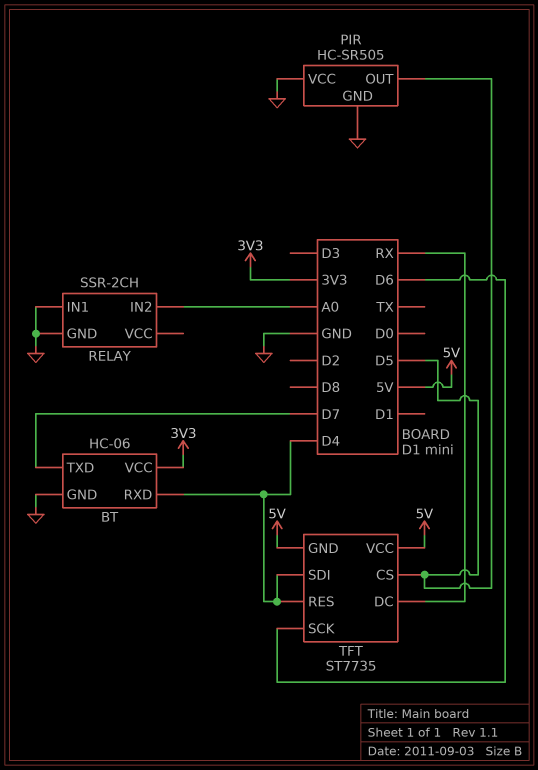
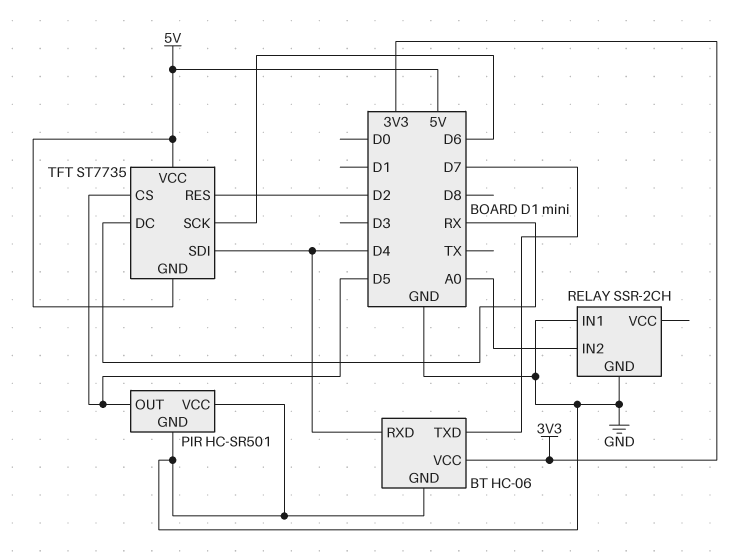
PIR: HC-SR505 -> HC-SR501
TFT pin RES: D4 -> D2

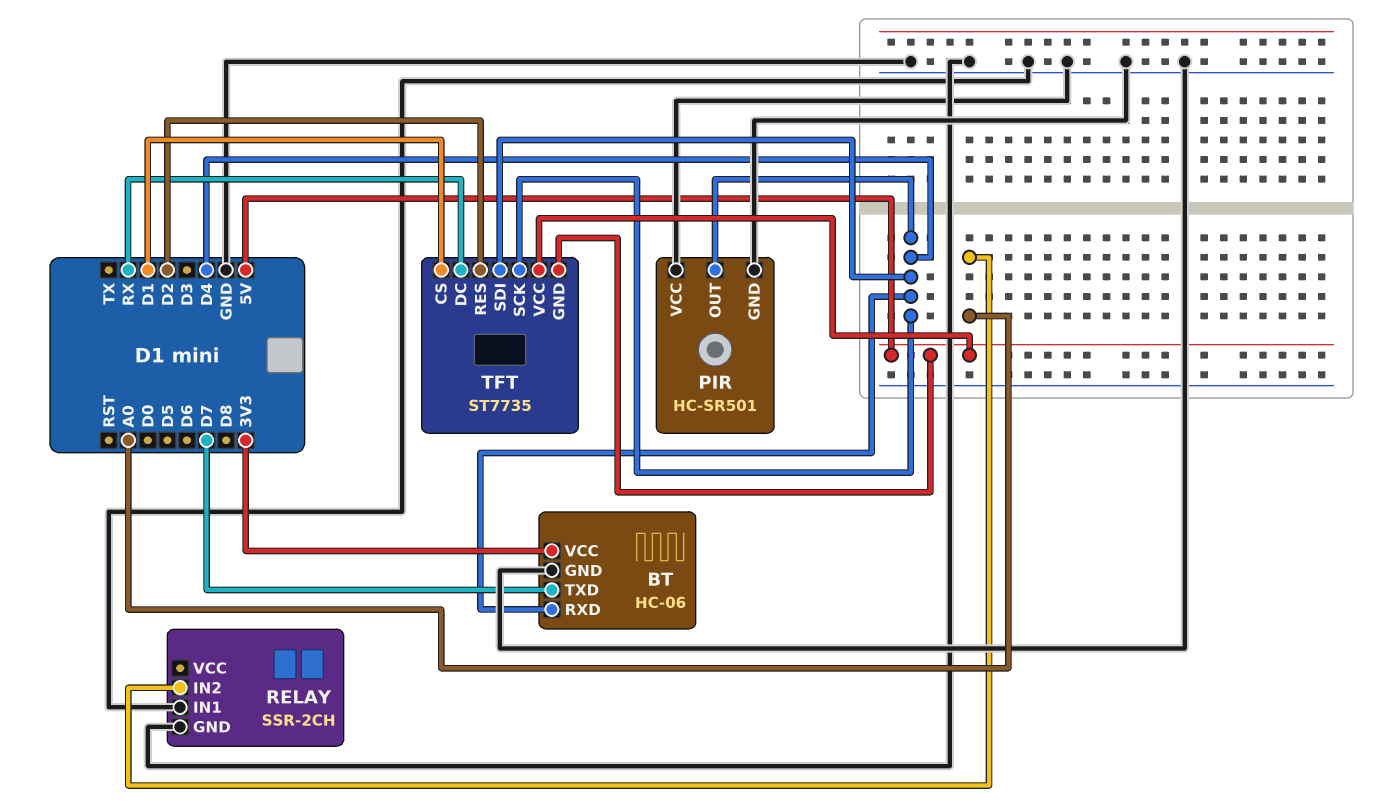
PIR pin OUT: D5 -> D4
TFT pin CS: D5 -> D1
TFT pin SCK: D6 -> D4

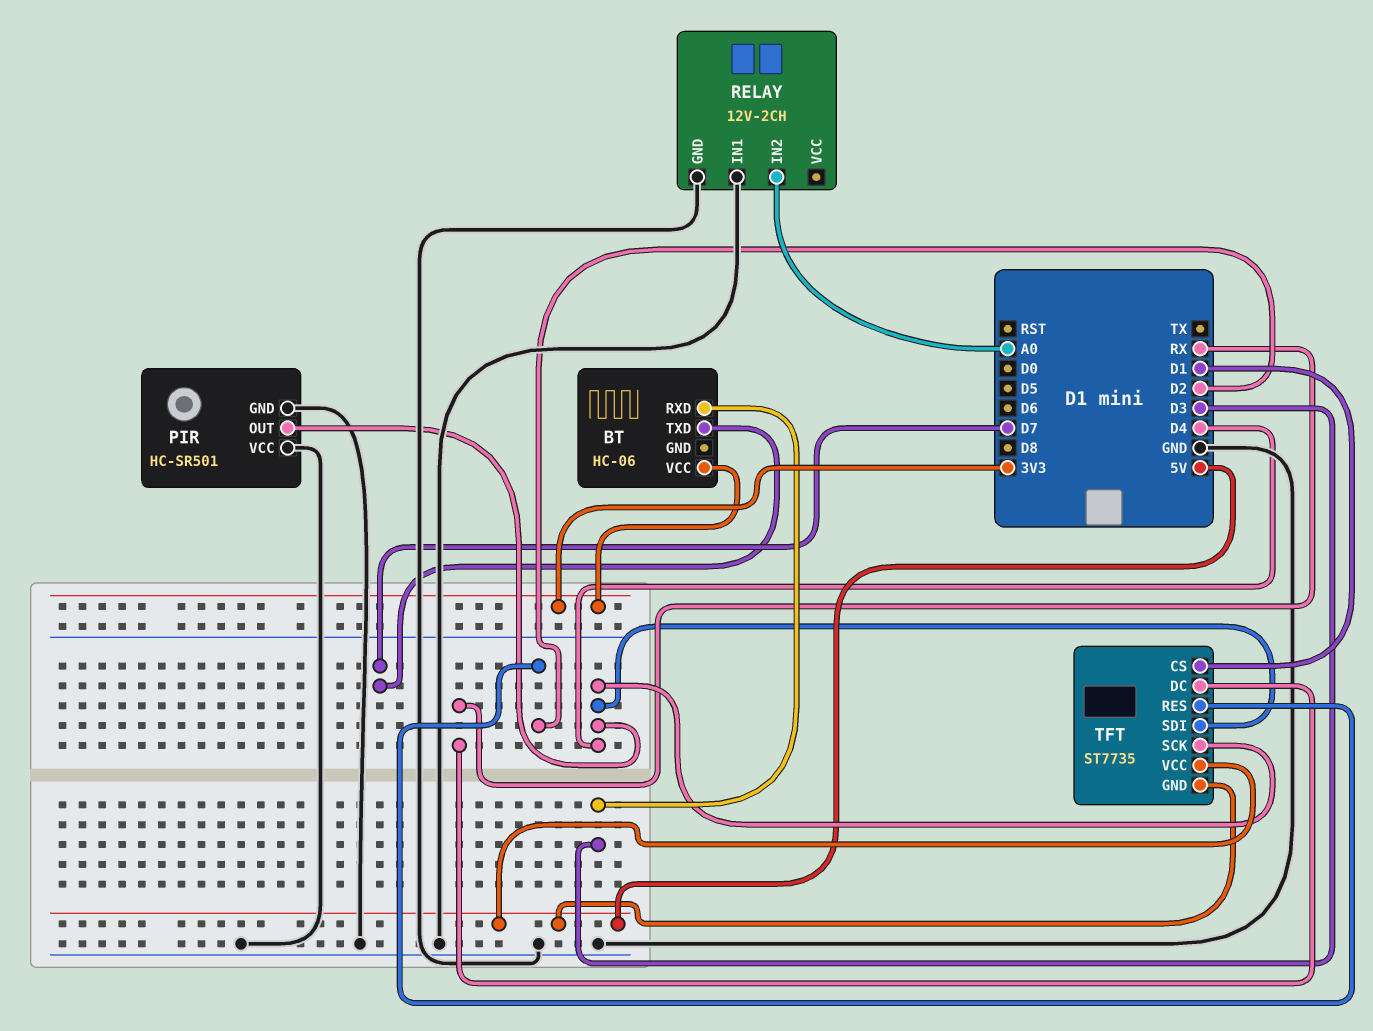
BT pin GND: GND -> none
BT pin RXD: D4 -> D3
RELAY: SSR-2CH -> 12V-2CH

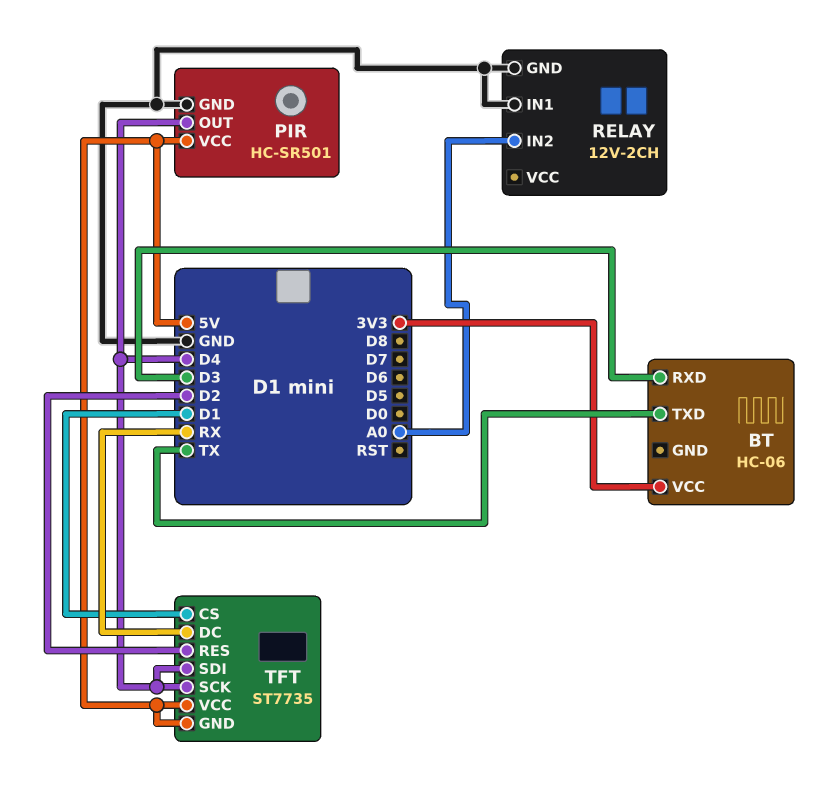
BT pin TXD: D7 -> TX
PIR pin VCC: GND -> 5V

